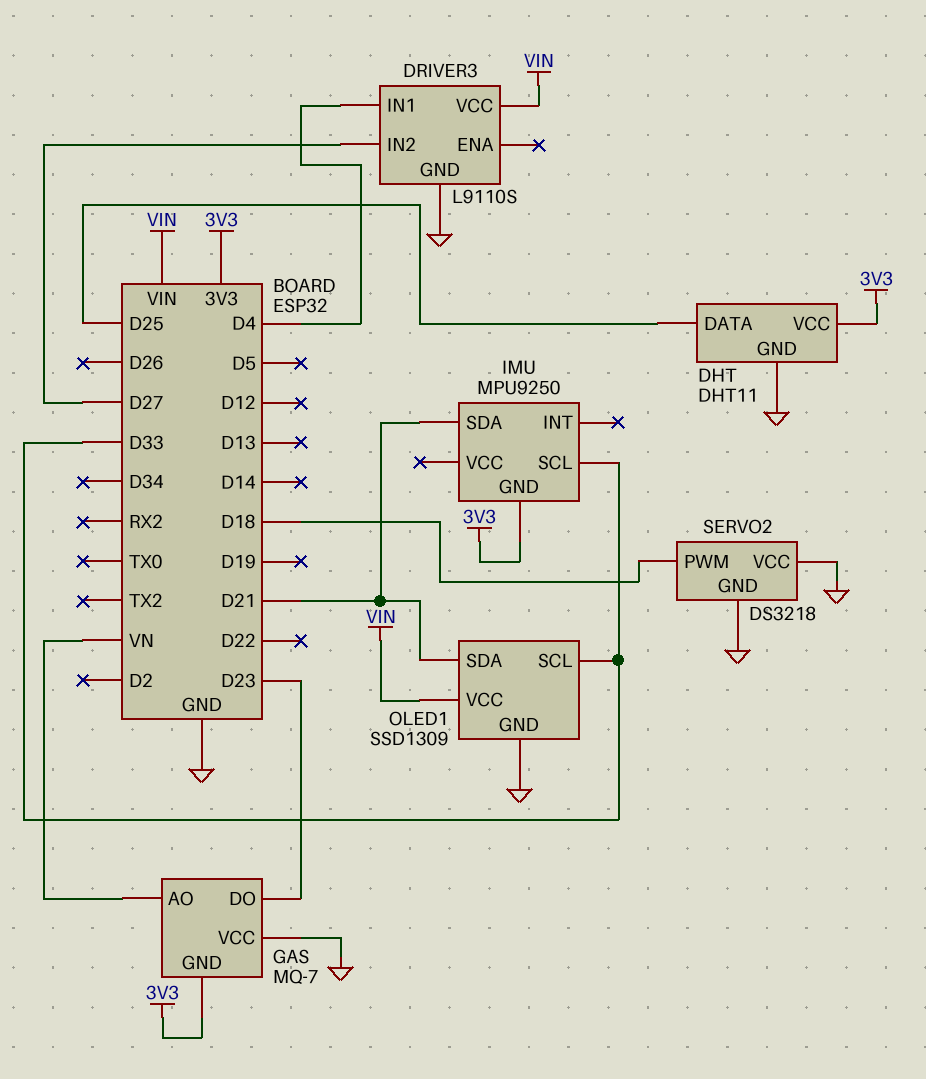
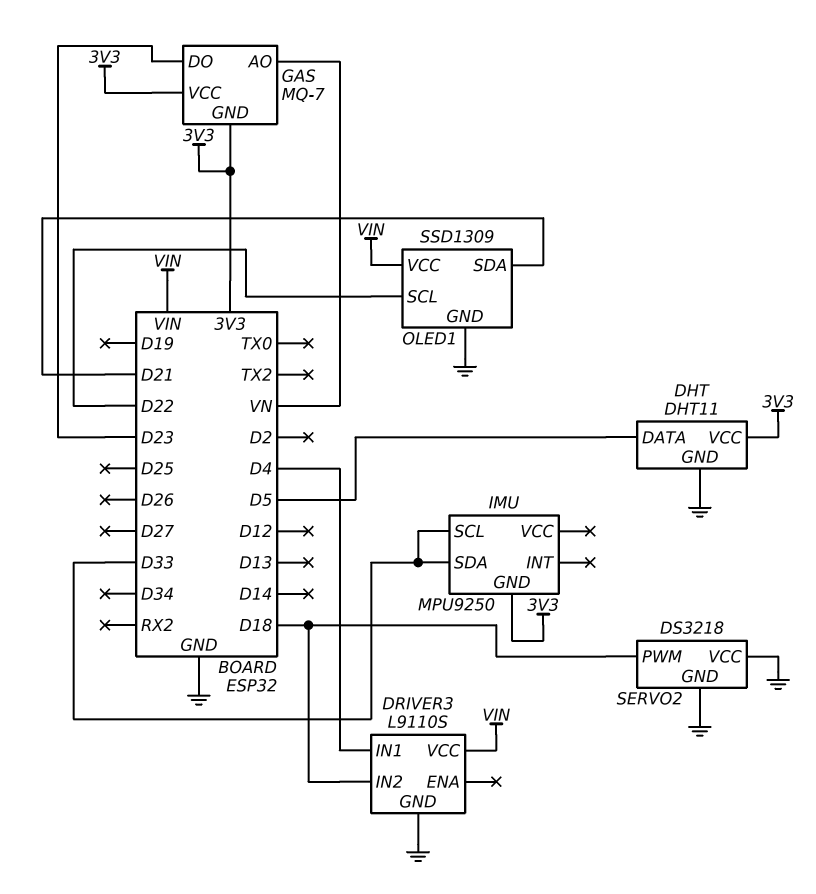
DHT pin DATA: D25 -> D5
DRIVER3 pin IN2: D27 -> D18
GAS pin VCC: GND -> 3V3
IMU pin SDA: D21 -> D33
OLED1 pin SCL: D33 -> D22

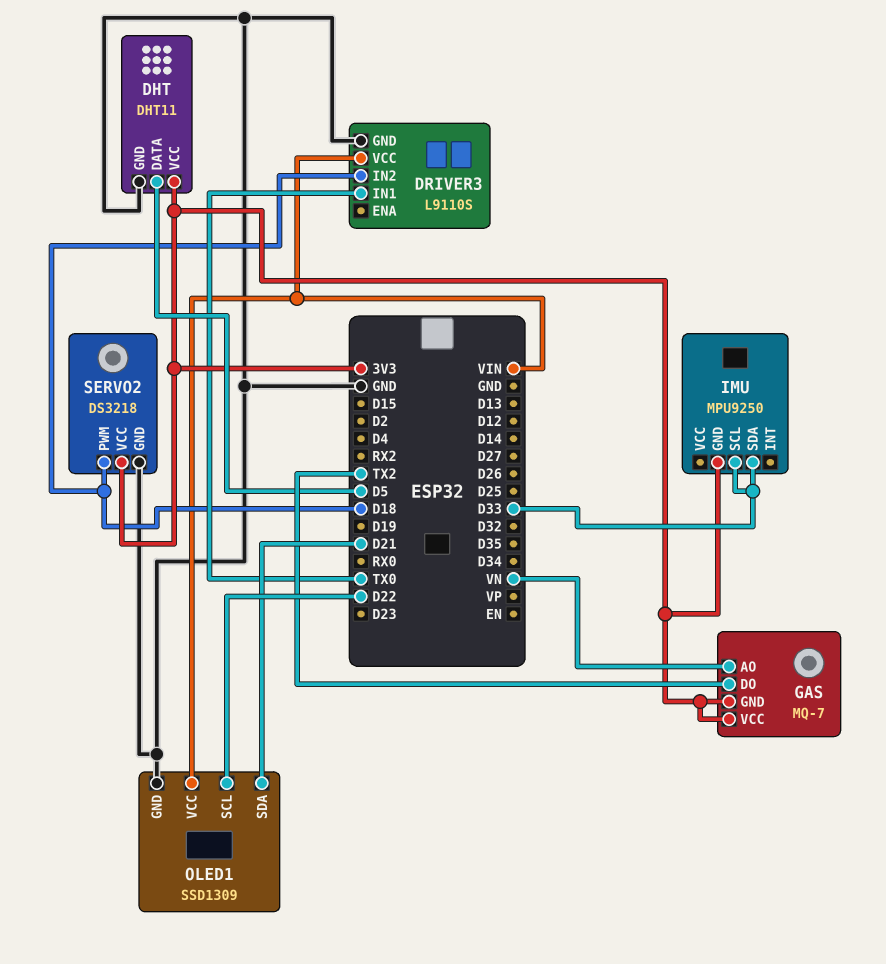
DRIVER3 pin IN1: D4 -> TX0
GAS pin DO: D23 -> TX2
SERVO2 pin VCC: GND -> 3V3

